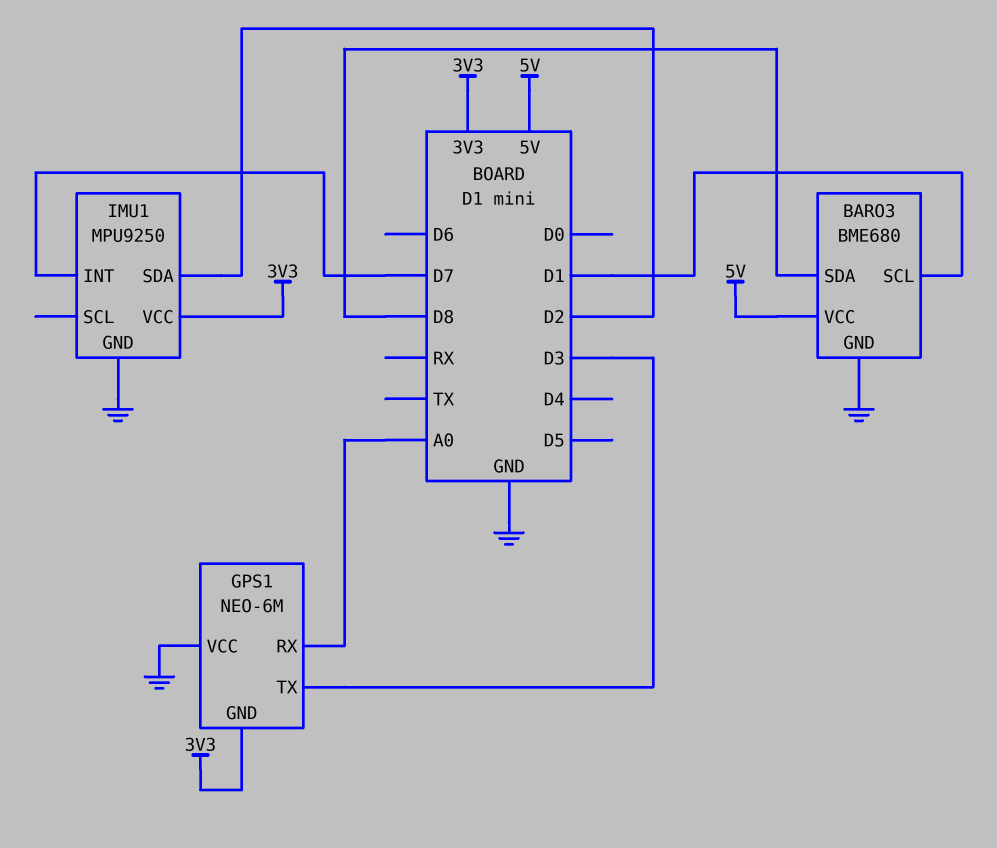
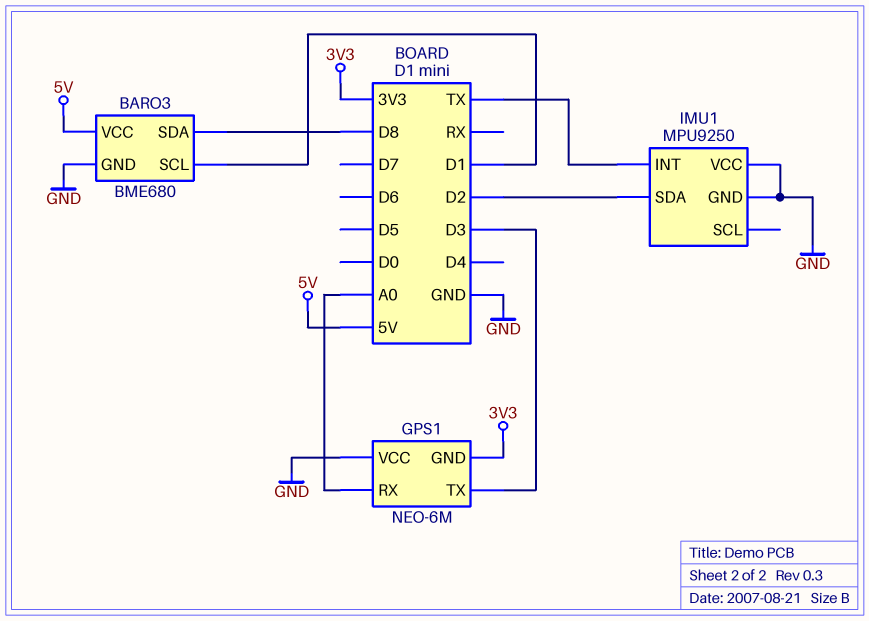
IMU1 pin INT: D7 -> TX
IMU1 pin VCC: 3V3 -> GND

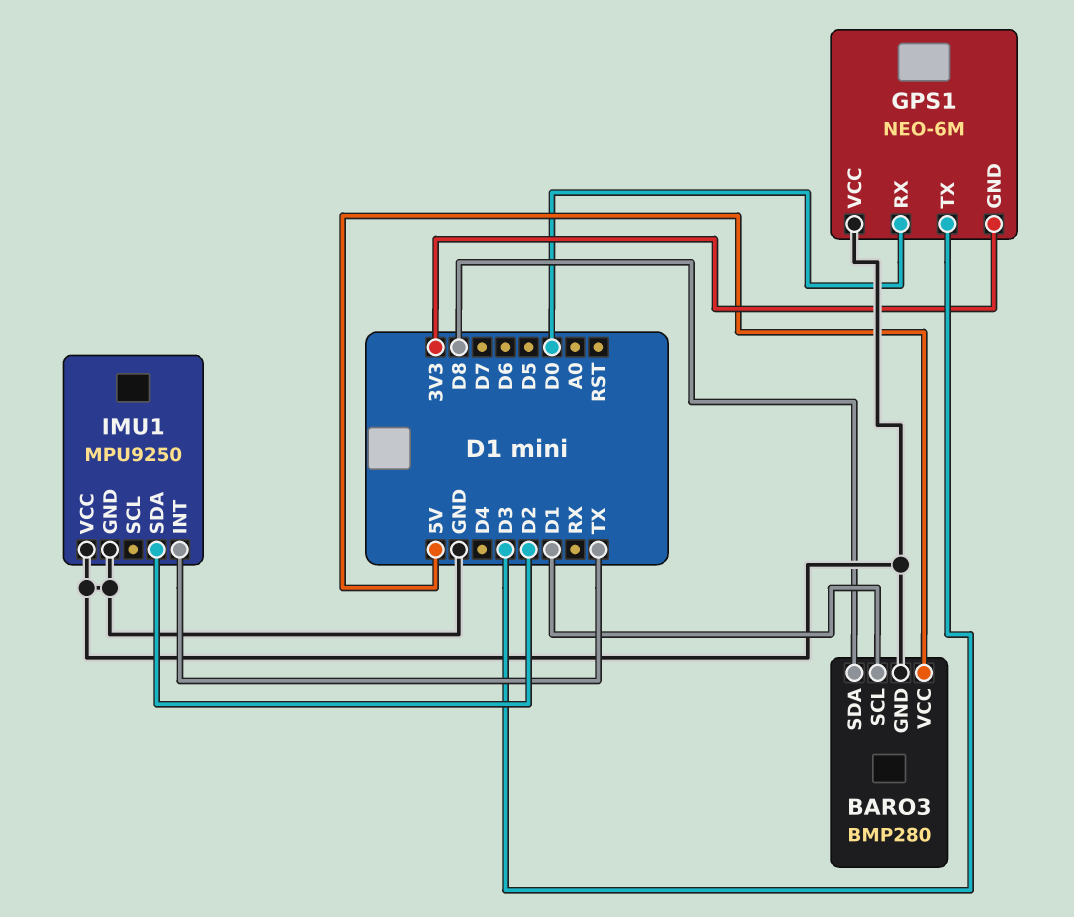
BARO3: BME680 -> BMP280
GPS1 pin RX: A0 -> D0

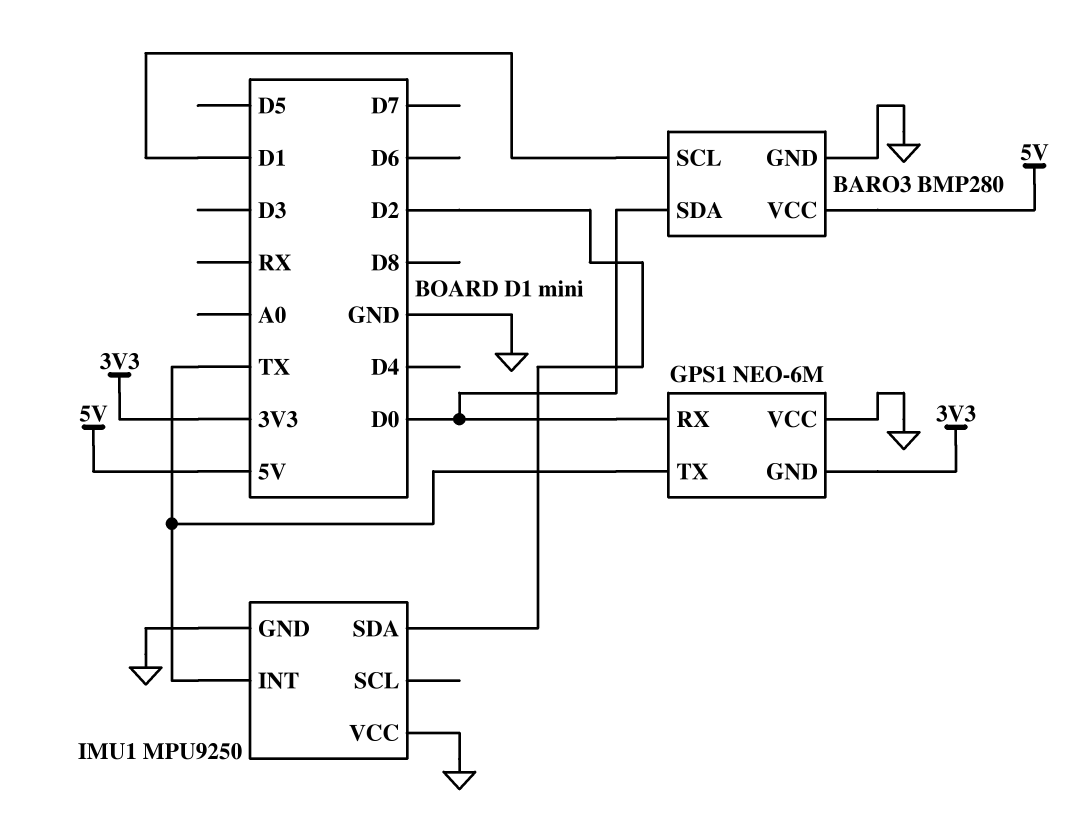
BARO3 pin SDA: D8 -> D0
GPS1 pin TX: D3 -> TX

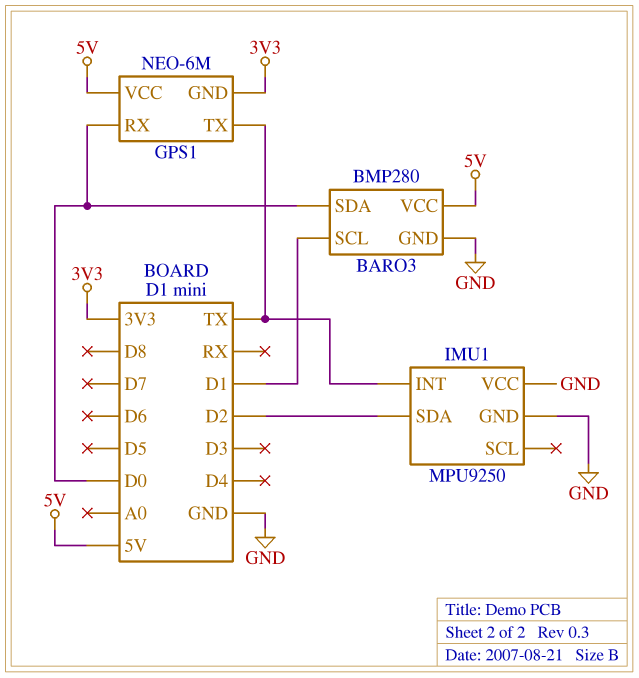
GPS1 pin VCC: GND -> 5V

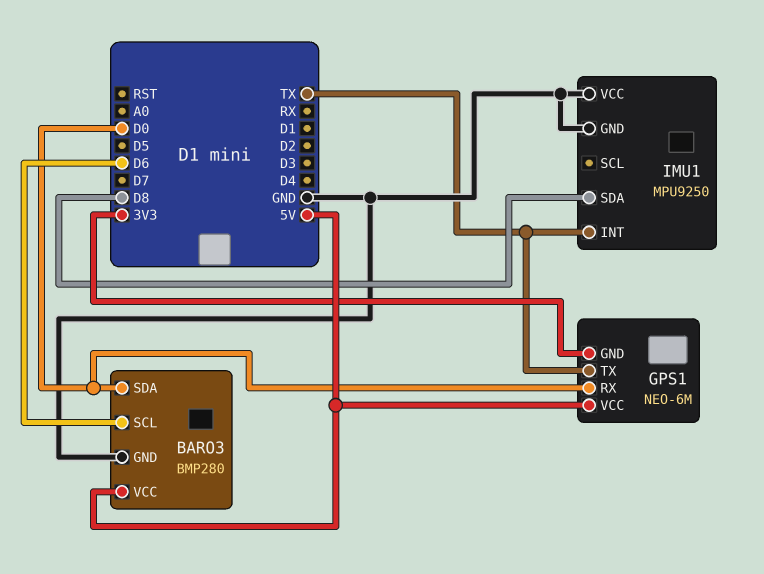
BARO3 pin SCL: D1 -> D6
IMU1 pin SDA: D2 -> D8

